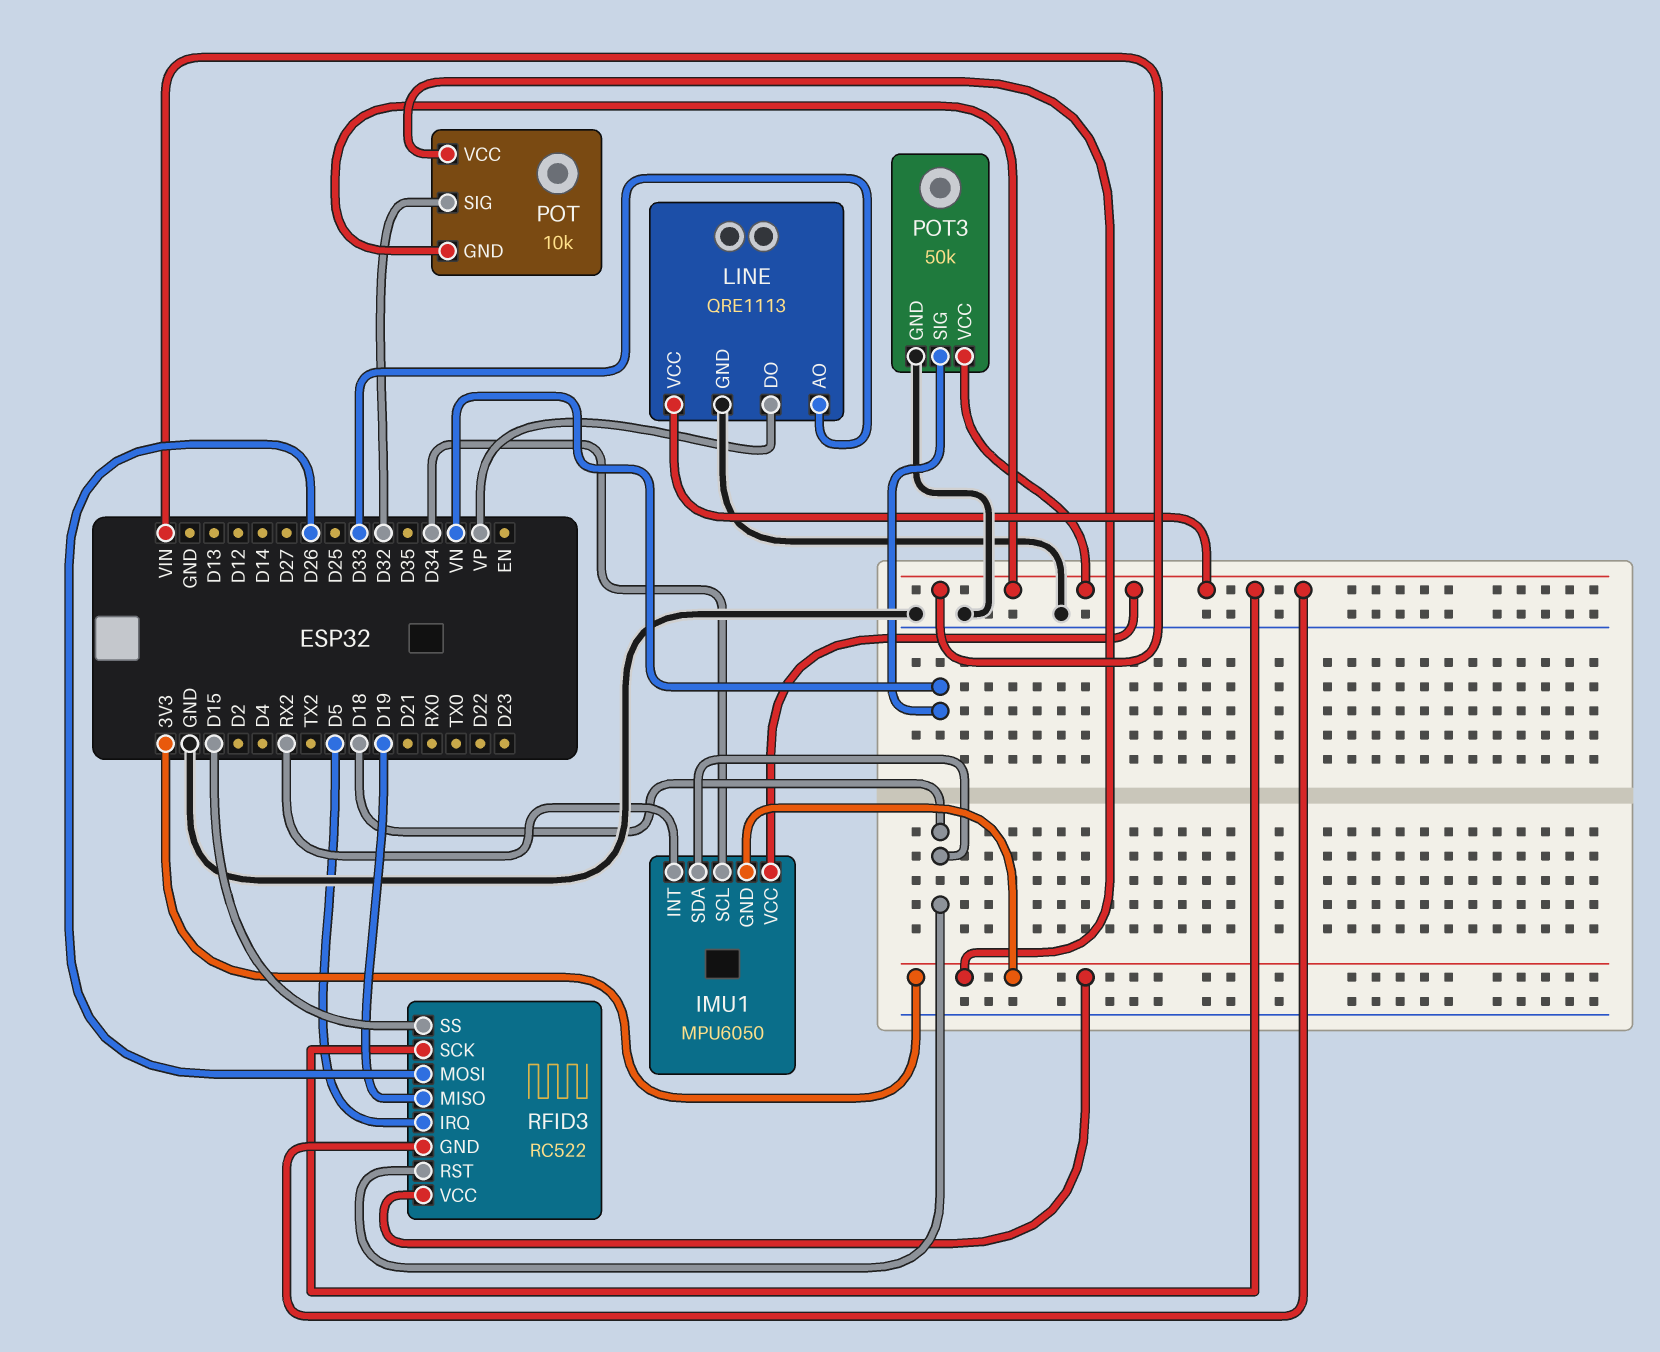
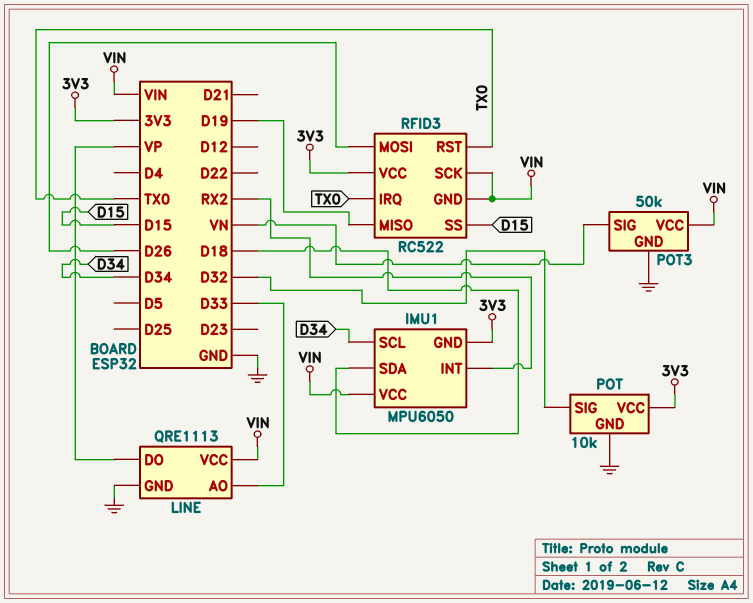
POT pin GND: VIN -> GND
RFID3 pin IRQ: D5 -> TX0
RFID3 pin RST: D18 -> TX0

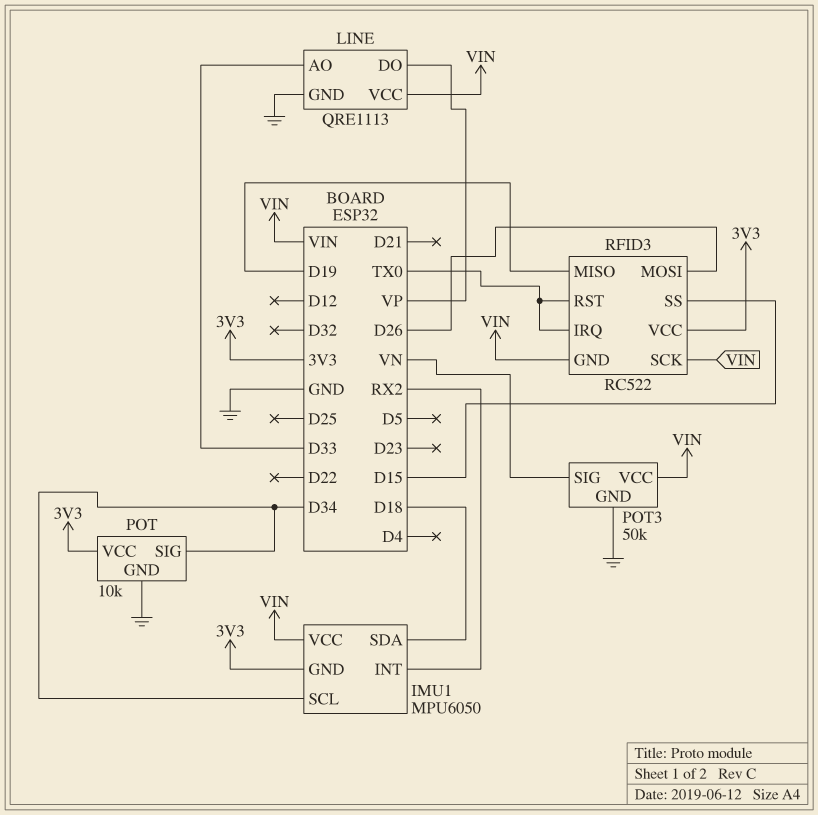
POT pin SIG: D32 -> D34

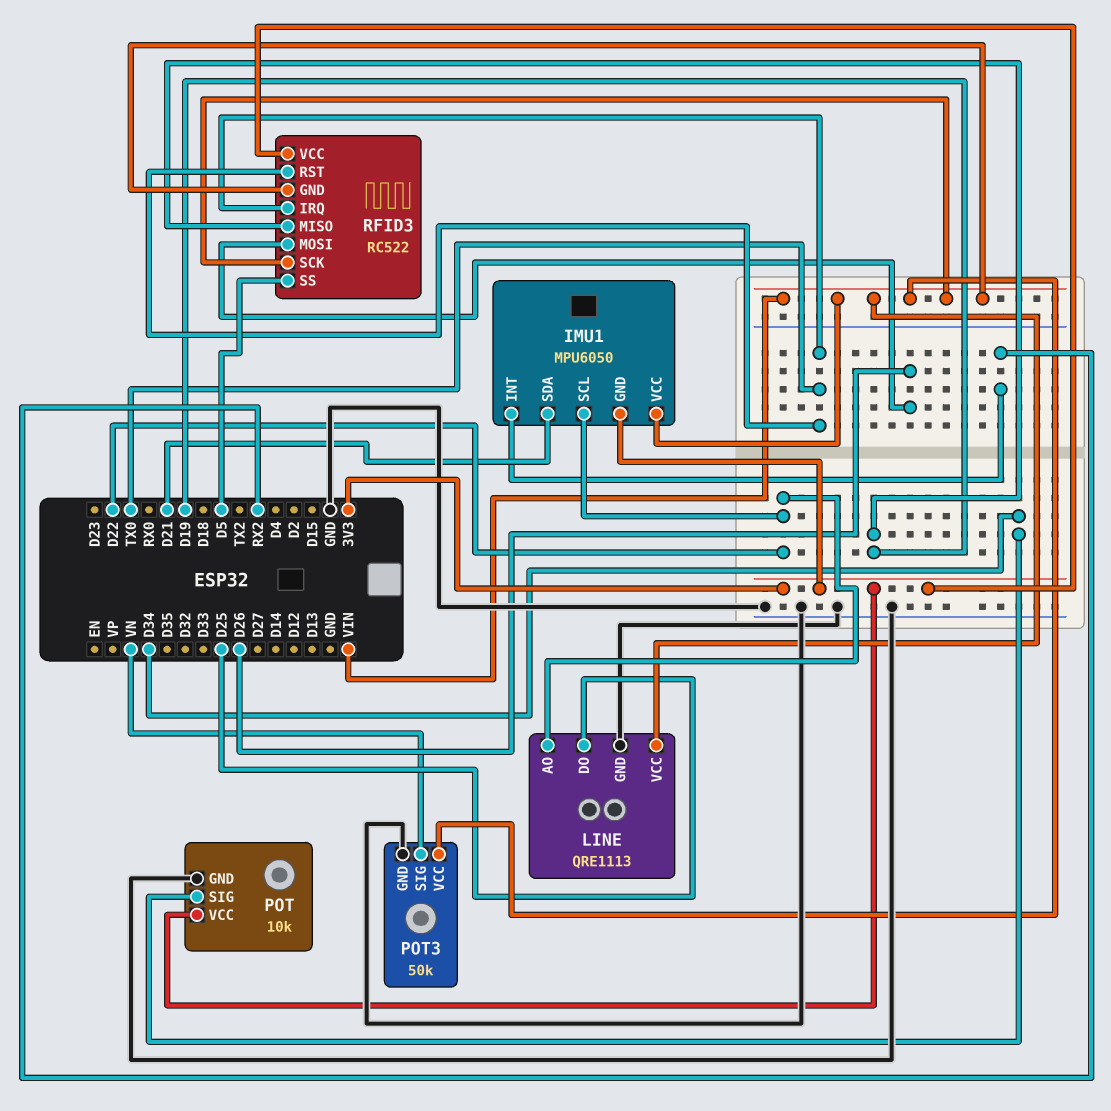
IMU1 pin SCL: D34 -> D22
IMU1 pin SDA: D18 -> D21
LINE pin AO: D33 -> D22
LINE pin DO: VP -> D25
RFID3 pin SS: D15 -> D5

